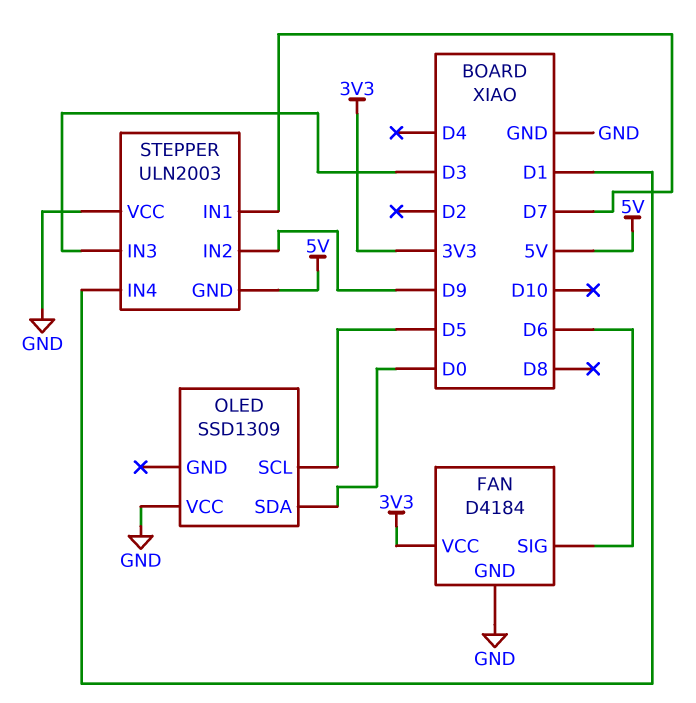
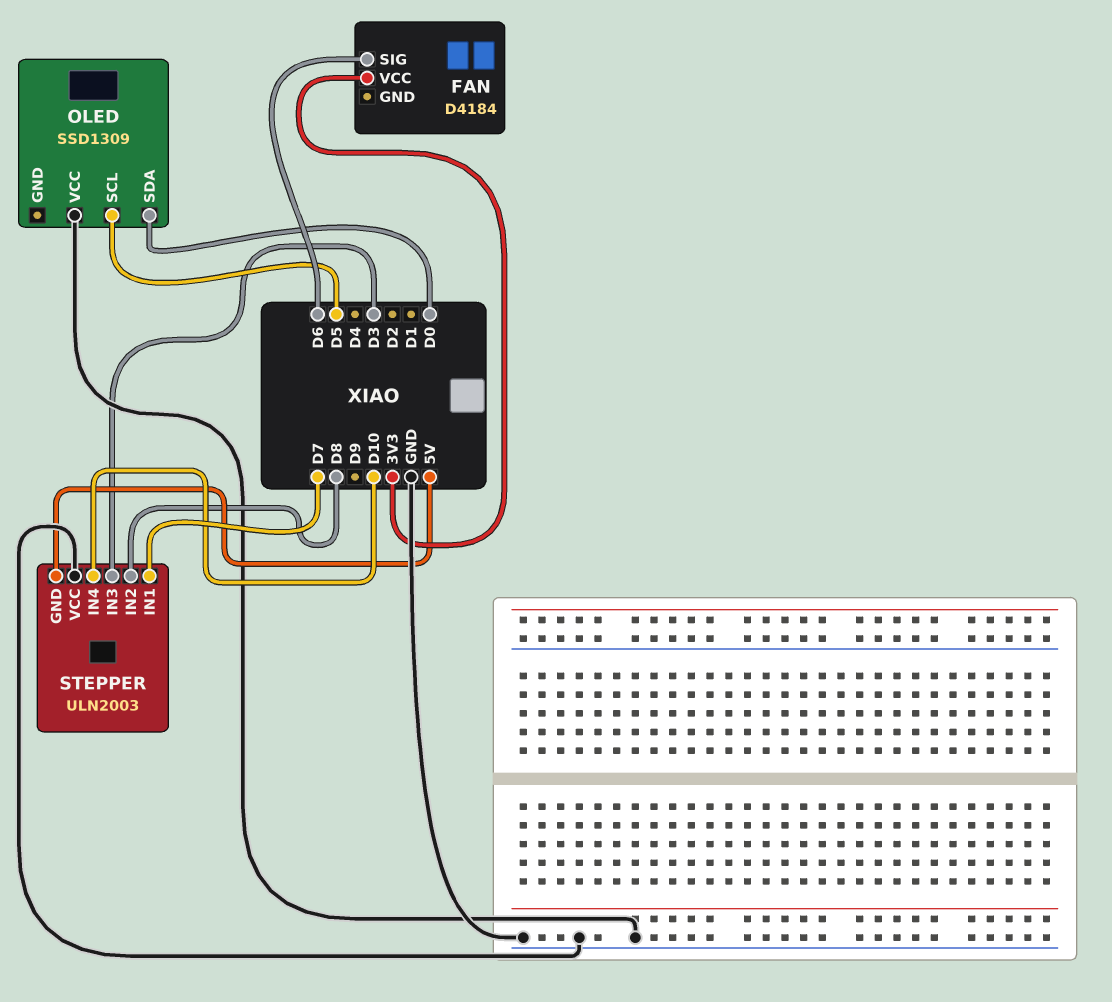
FAN pin GND: GND -> none
STEPPER pin IN2: D9 -> D8
STEPPER pin IN4: D1 -> D10

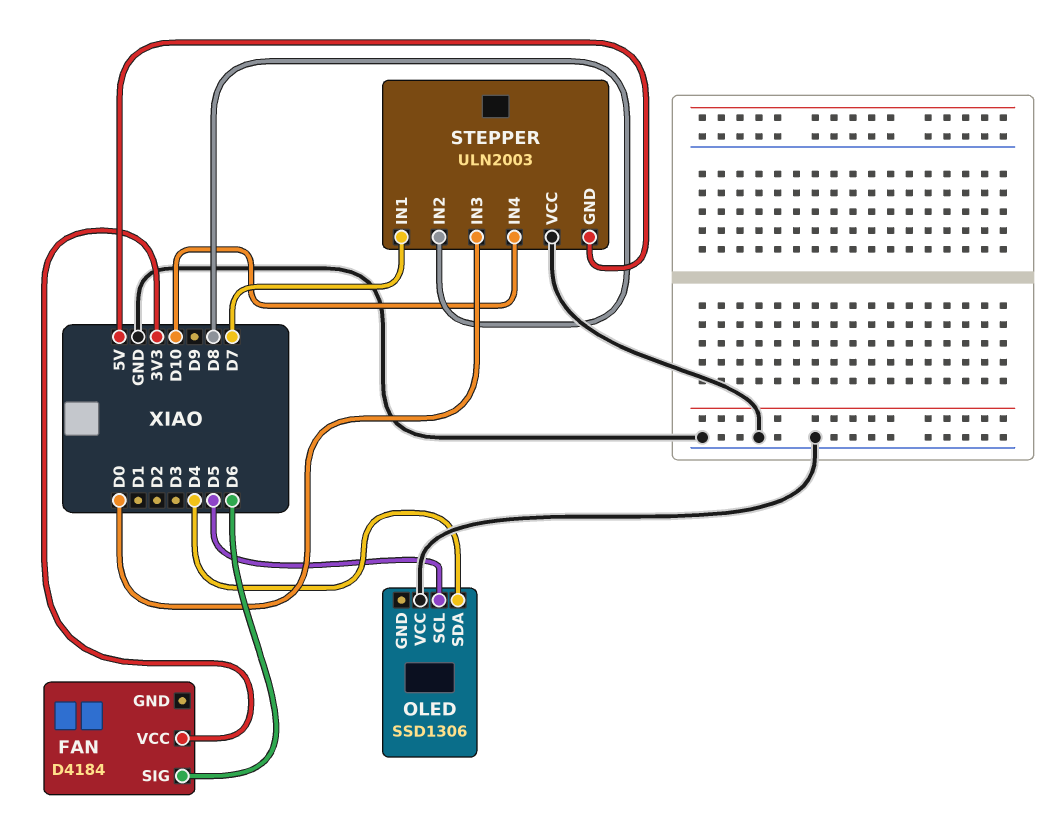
OLED: SSD1309 -> SSD1306
OLED pin SDA: D0 -> D4
STEPPER pin IN3: D3 -> D0

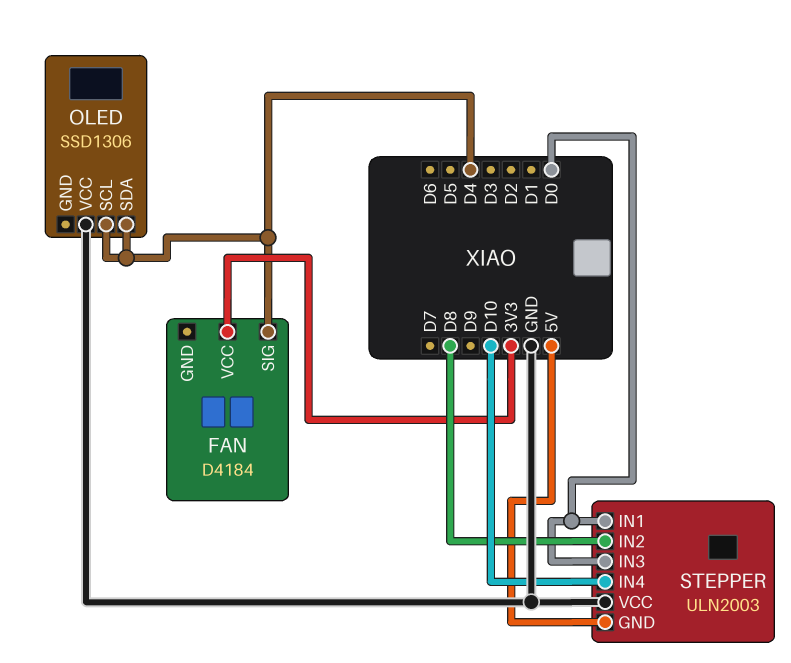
FAN pin SIG: D6 -> D4
OLED pin SCL: D5 -> D4
STEPPER pin IN1: D7 -> D0

